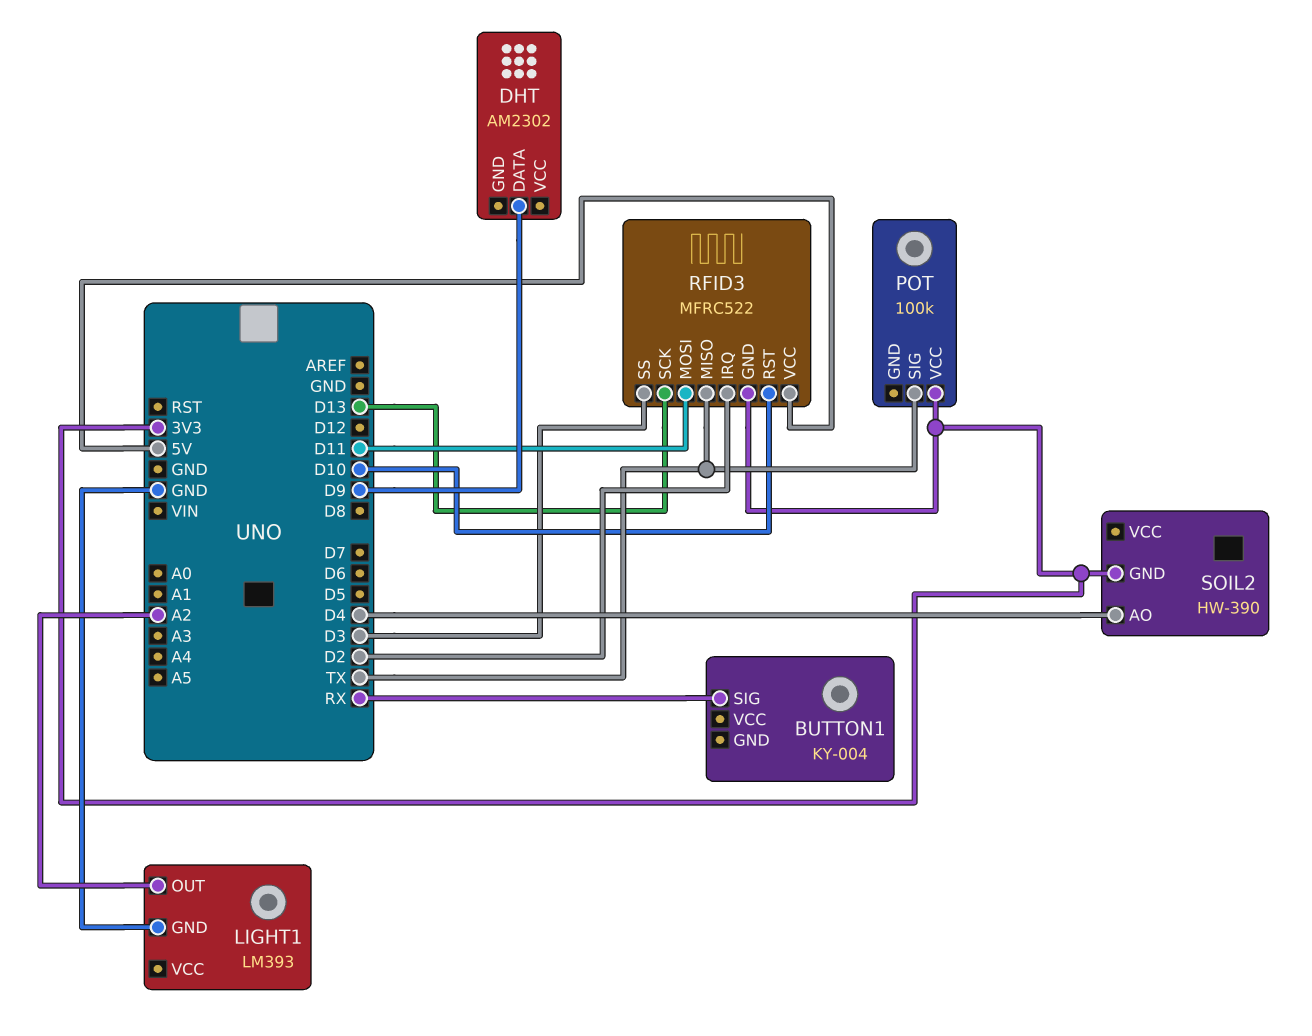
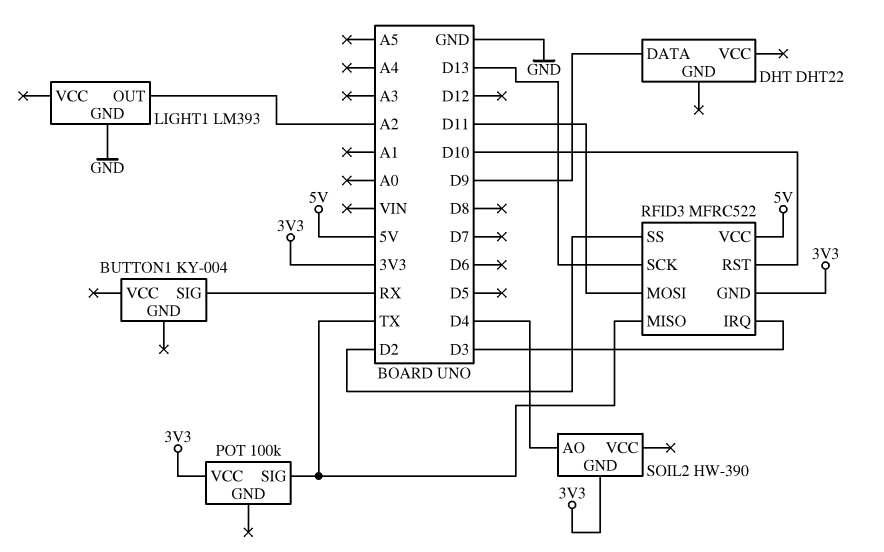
DHT: AM2302 -> DHT22
RFID3 pin IRQ: D2 -> D3
RFID3 pin SS: D3 -> D2

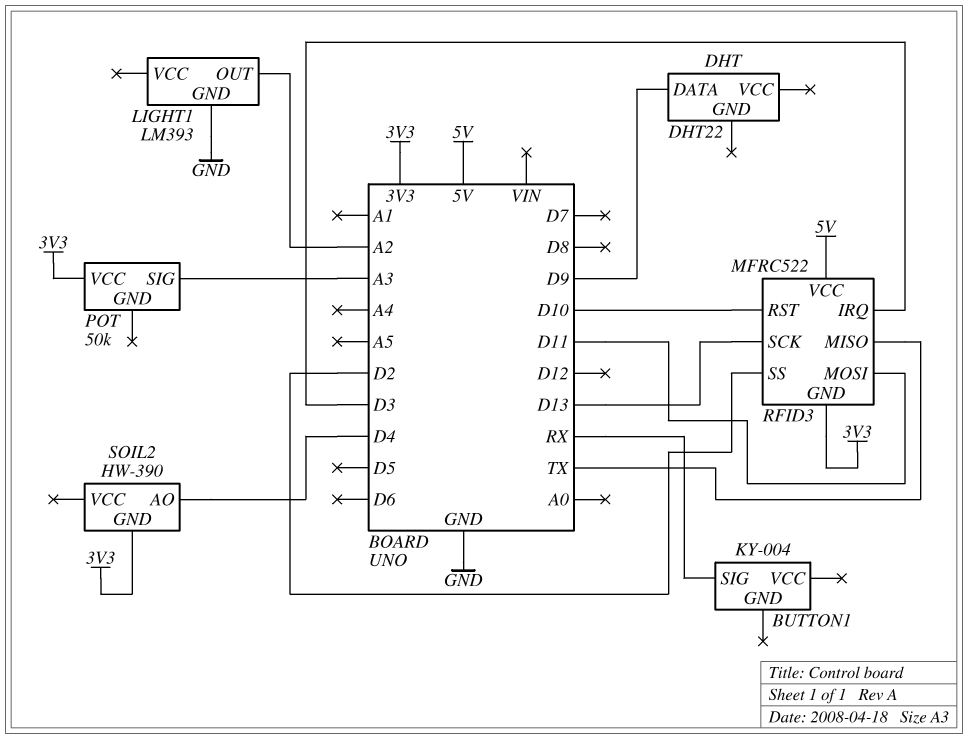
POT: 100k -> 50k
POT pin SIG: TX -> A3

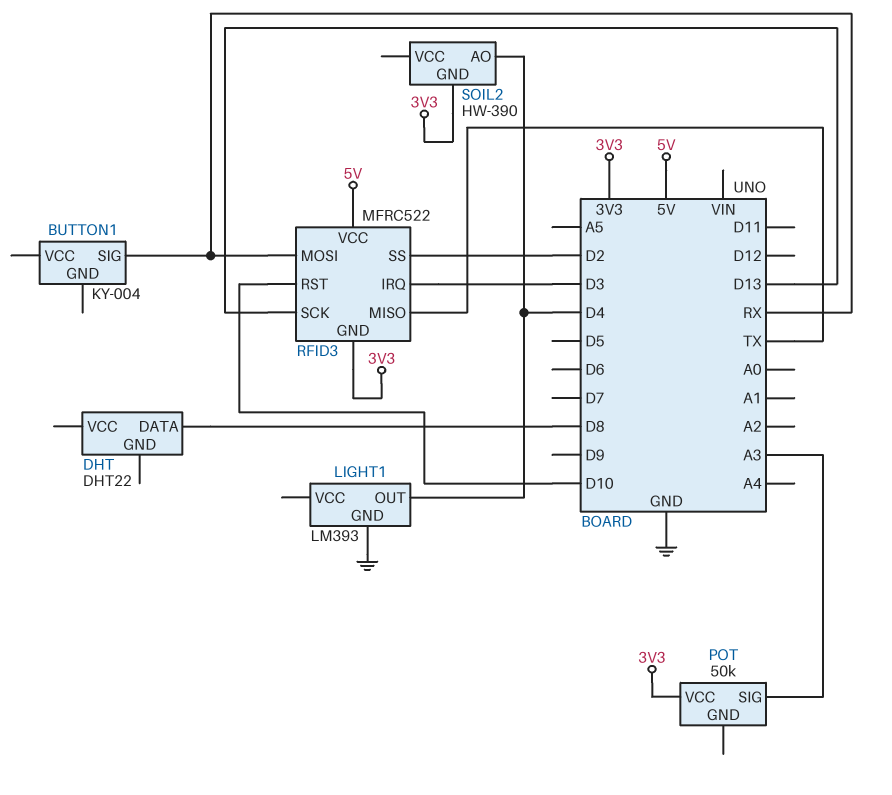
DHT pin DATA: D9 -> D8
LIGHT1 pin OUT: A2 -> D4
RFID3 pin MOSI: D11 -> RX

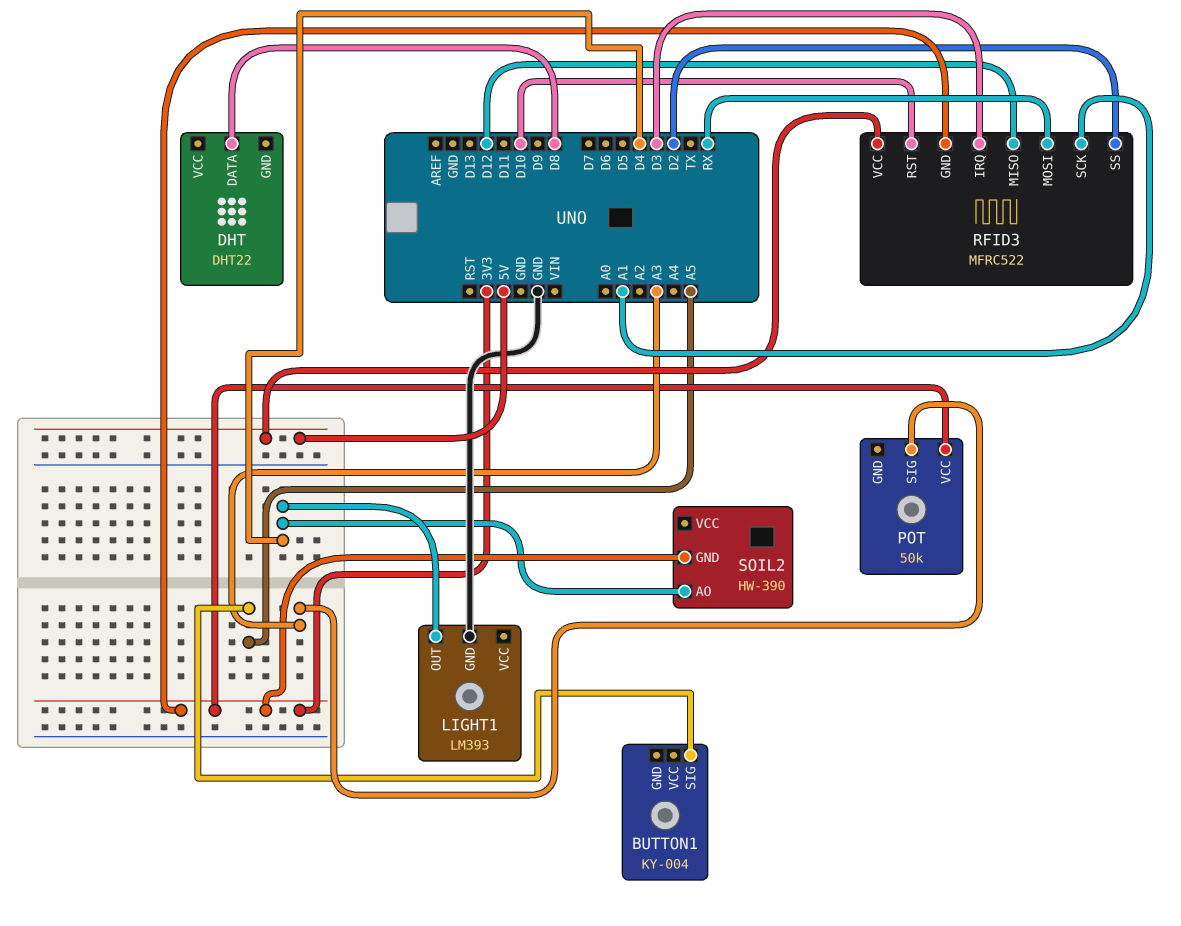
BUTTON1 pin SIG: RX -> A5
RFID3 pin MISO: TX -> D12
RFID3 pin SCK: D13 -> A1

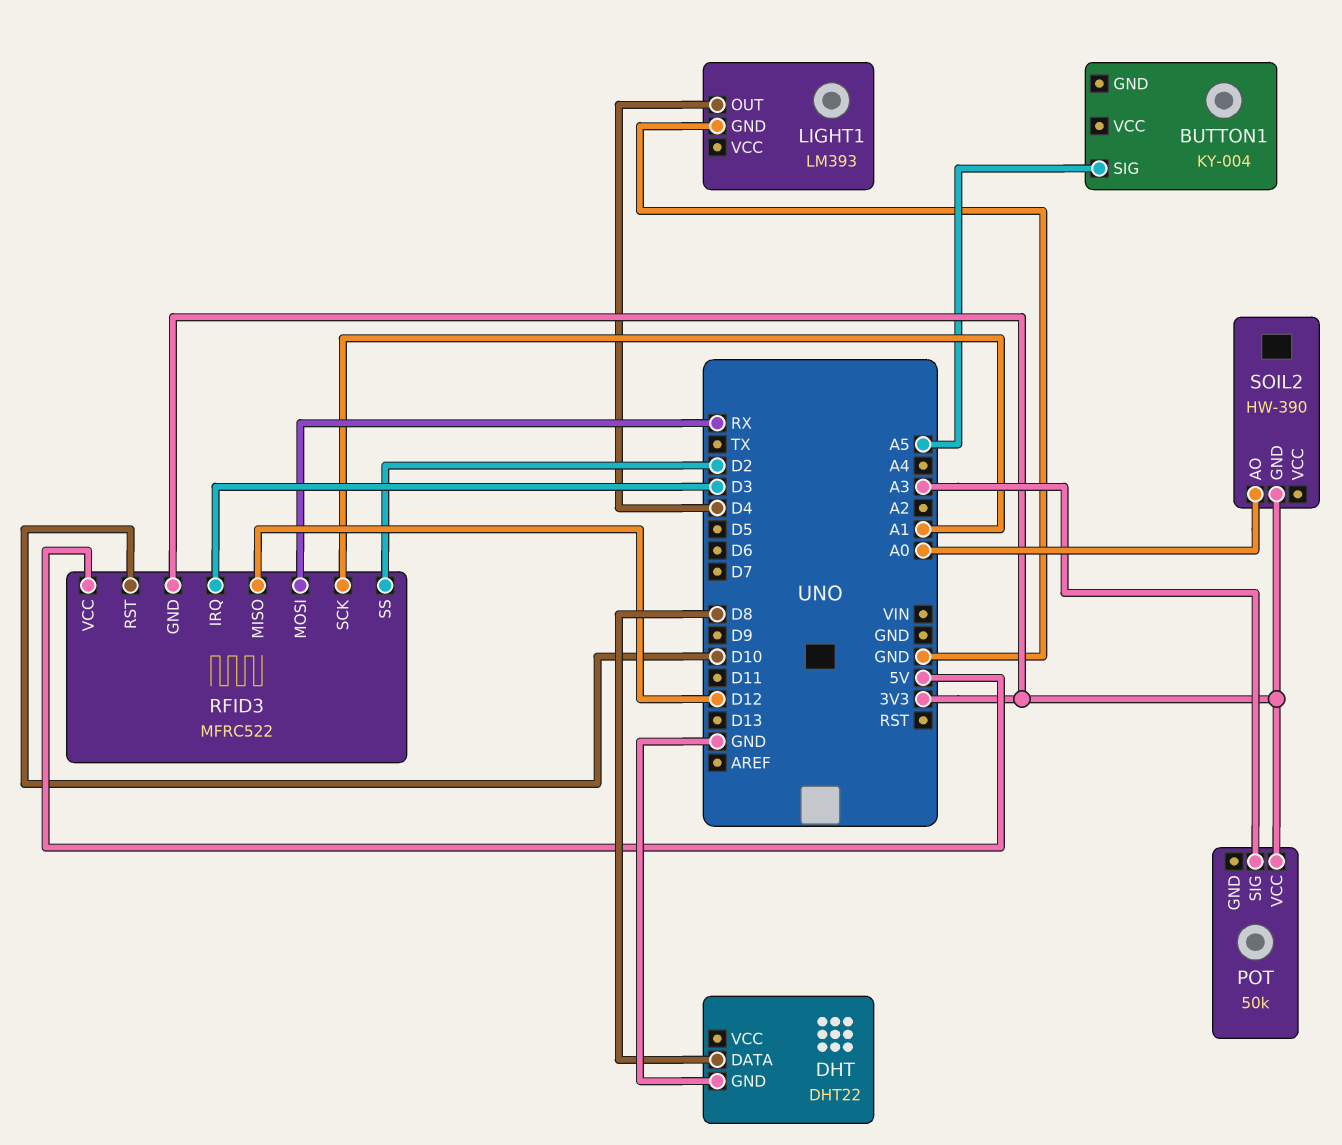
DHT pin GND: none -> GND
SOIL2 pin AO: D4 -> A0

